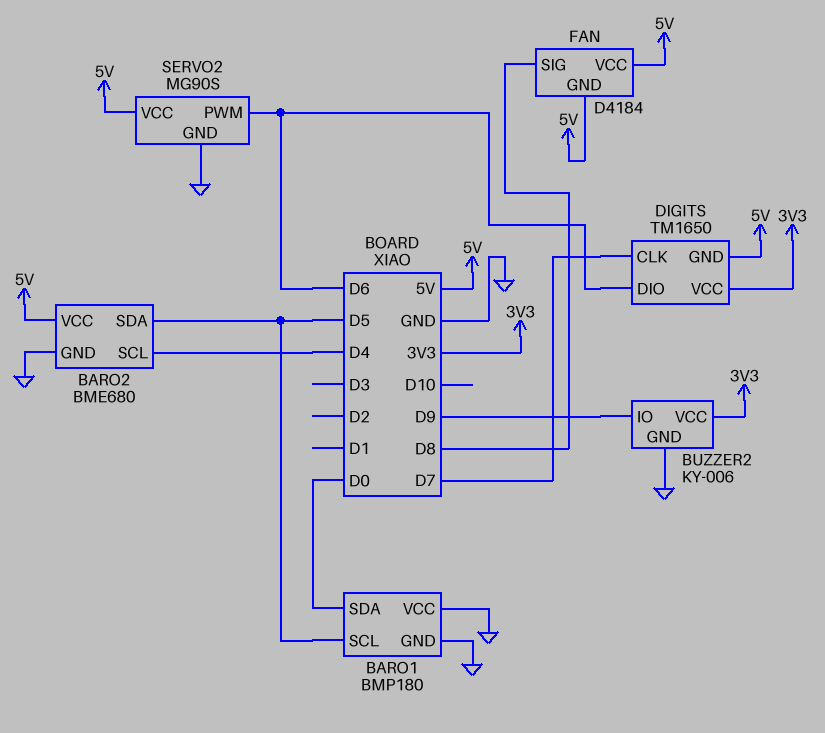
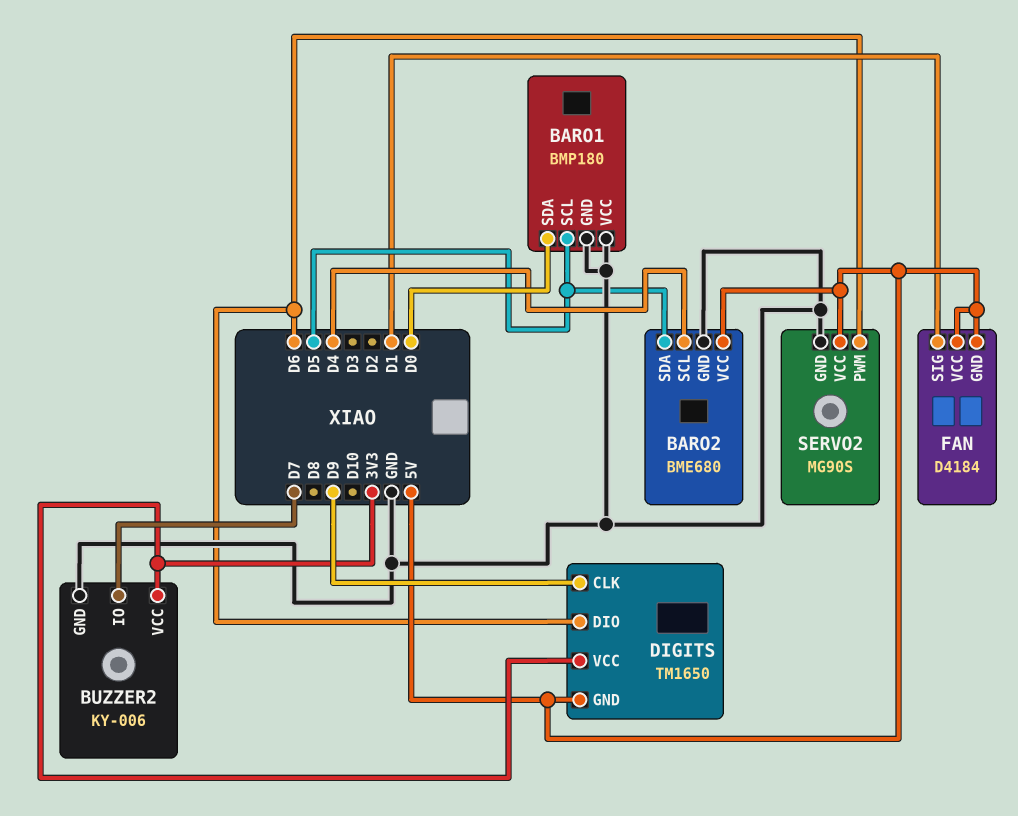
BUZZER2 pin IO: D9 -> D7
DIGITS pin CLK: D7 -> D9
FAN pin SIG: D8 -> D1

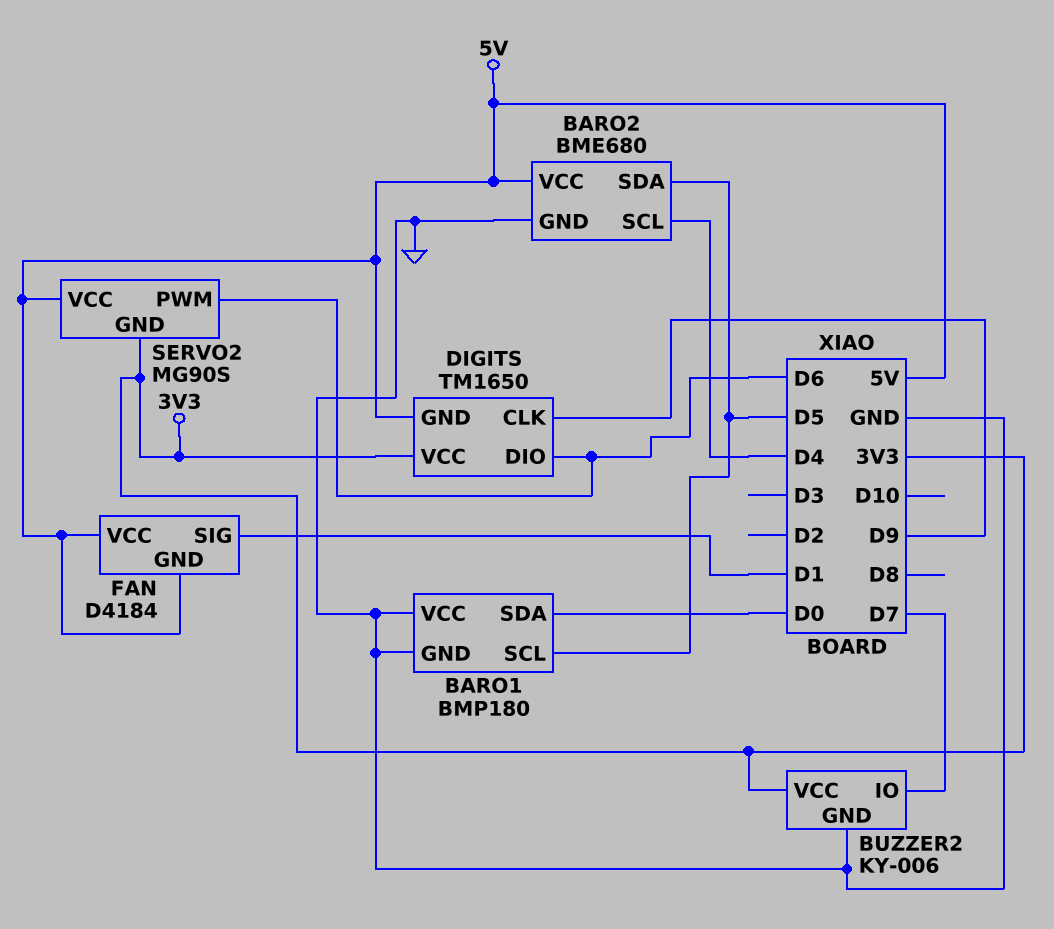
SERVO2 pin GND: GND -> 3V3

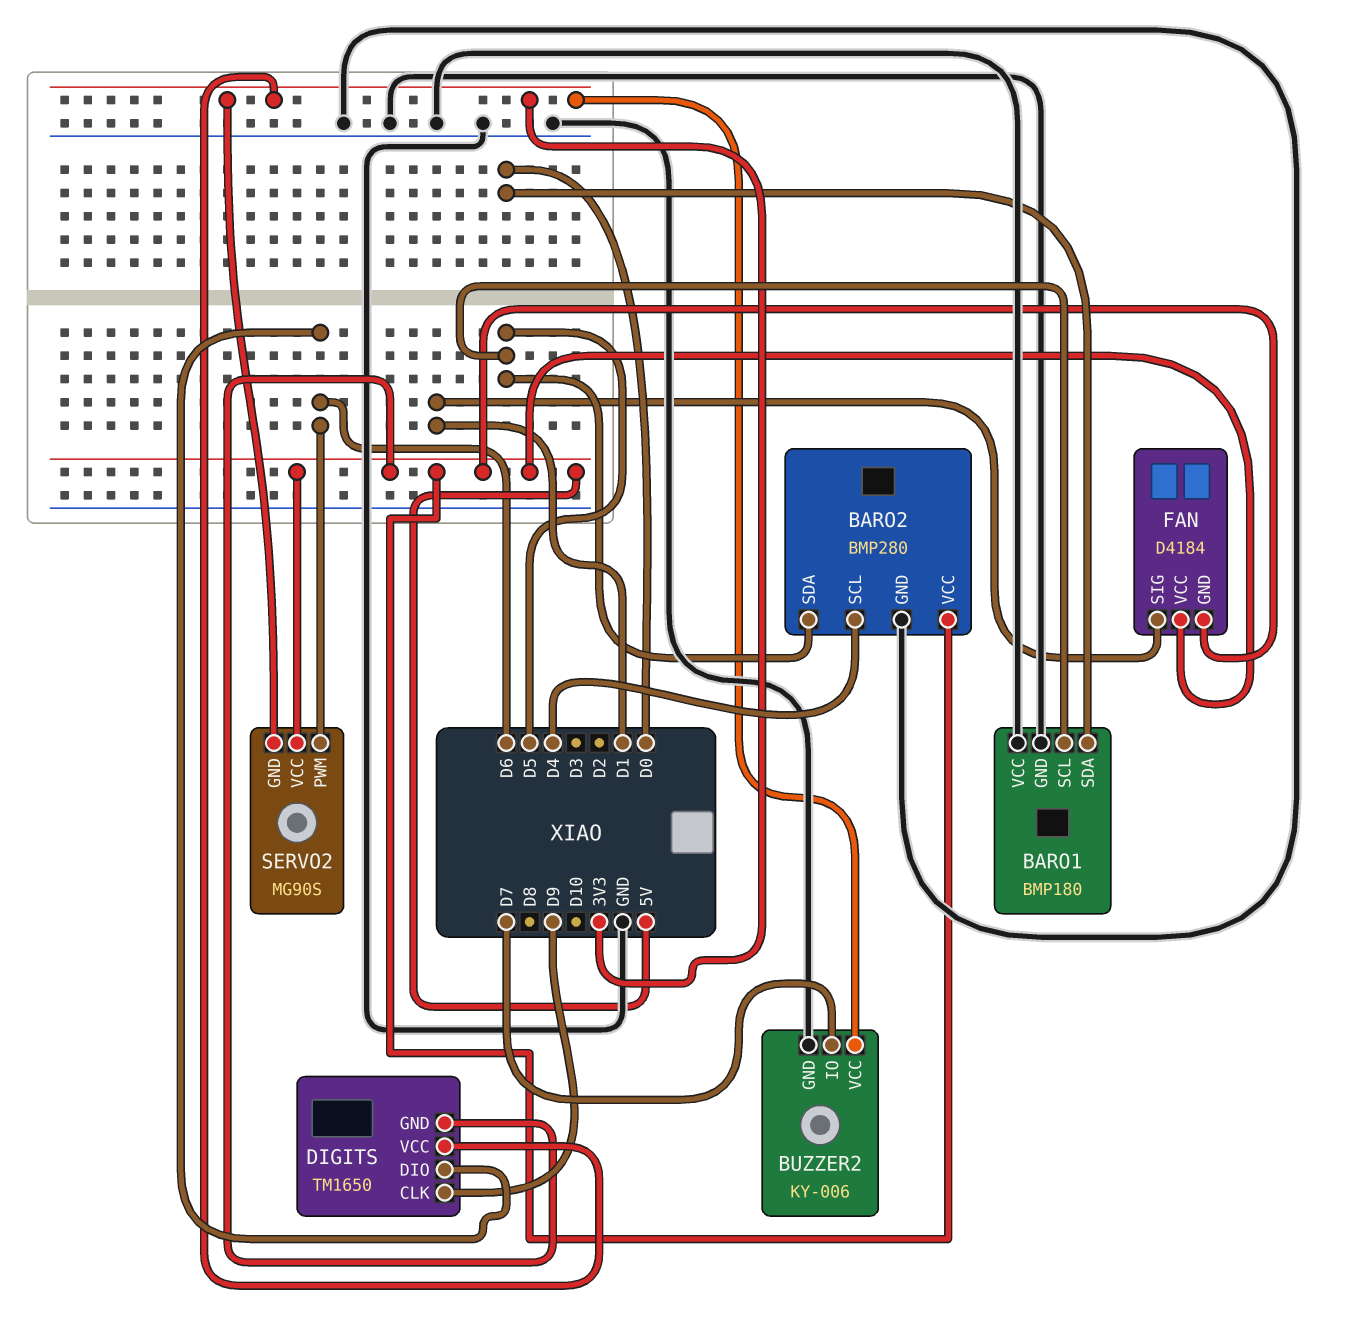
BARO2: BME680 -> BMP280

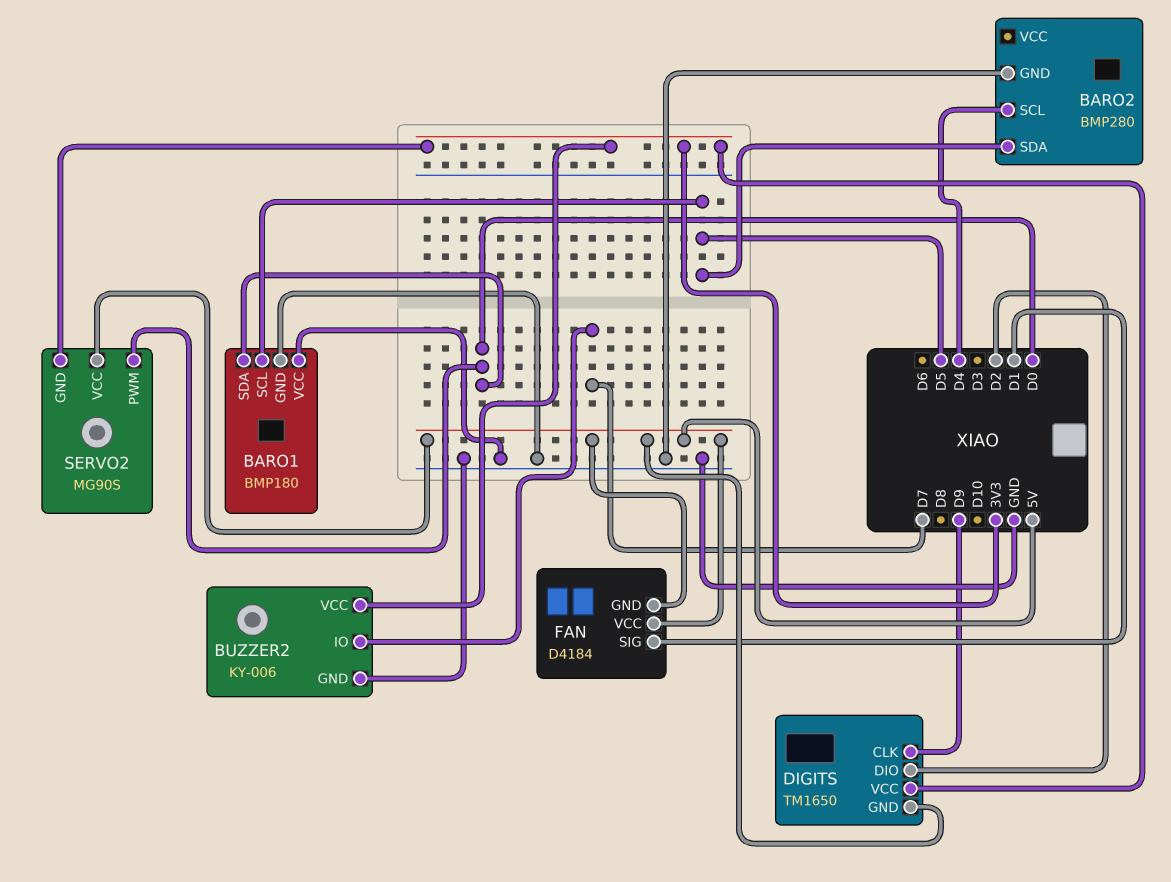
BARO2 pin VCC: 5V -> none
DIGITS pin DIO: D6 -> D2
SERVO2 pin PWM: D6 -> D0

